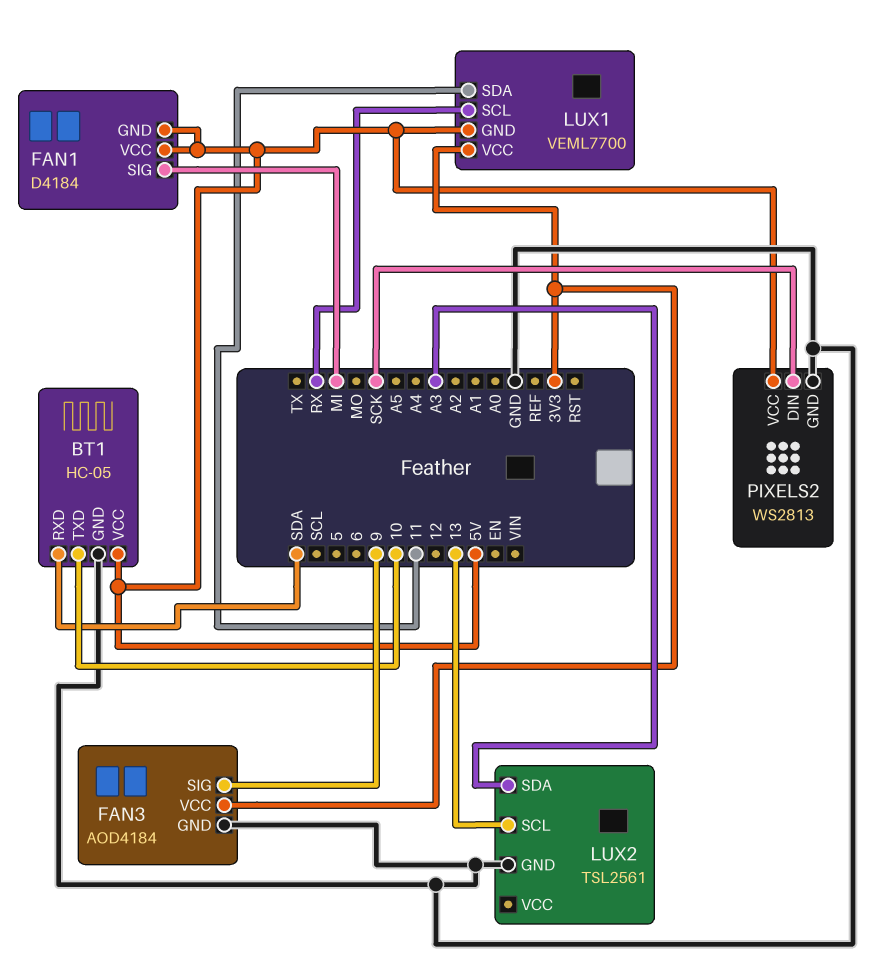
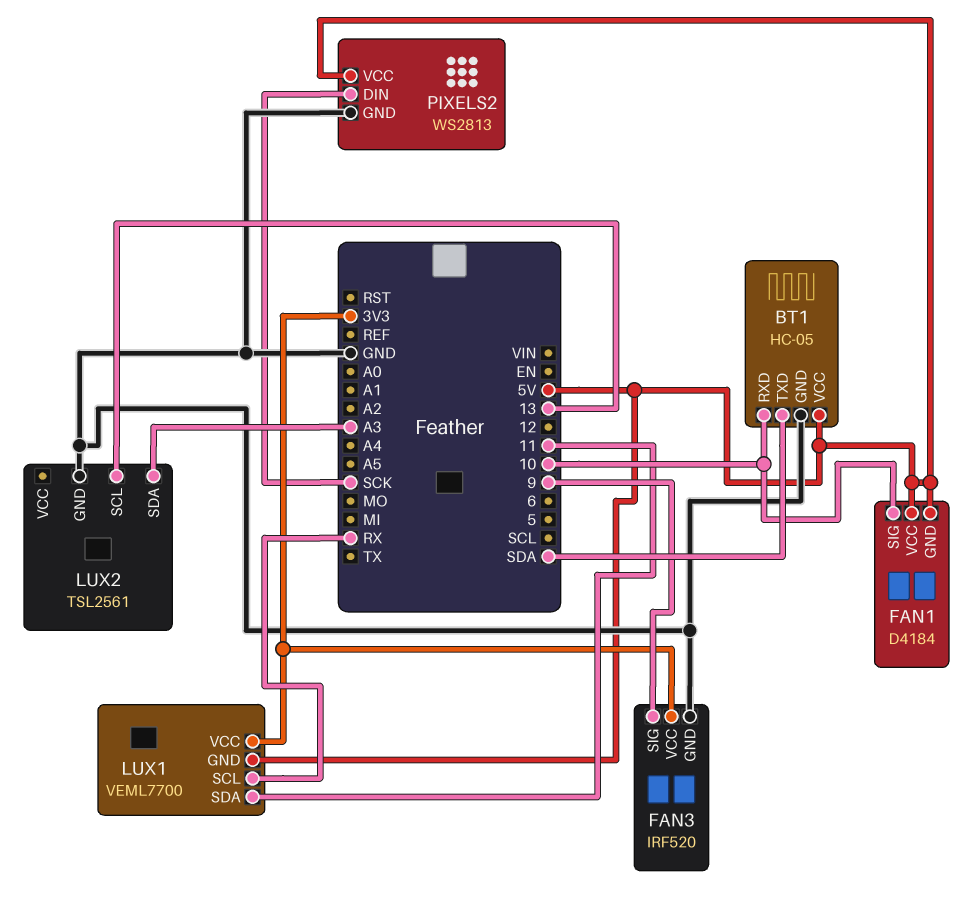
BT1 pin RXD: SDA -> 10
BT1 pin TXD: 10 -> SDA
FAN1 pin SIG: MI -> 10
FAN3: AOD4184 -> IRF520

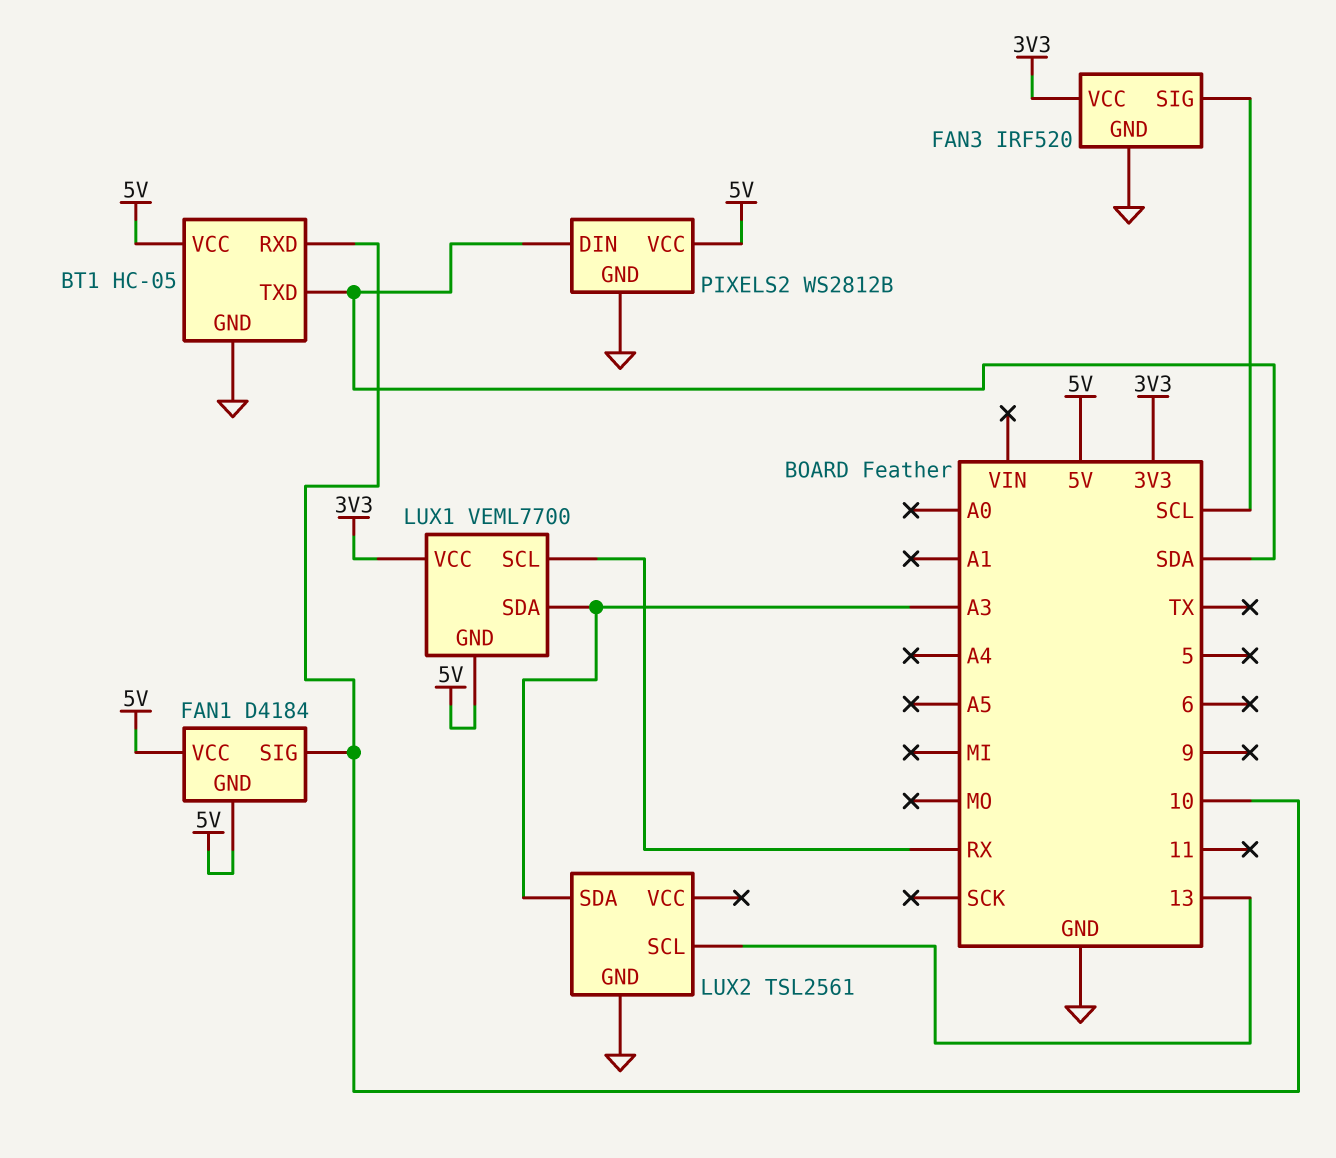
FAN3 pin SIG: 9 -> SCL
LUX1 pin SDA: 11 -> A3
PIXELS2: WS2813 -> WS2812B
PIXELS2 pin DIN: SCK -> SDA

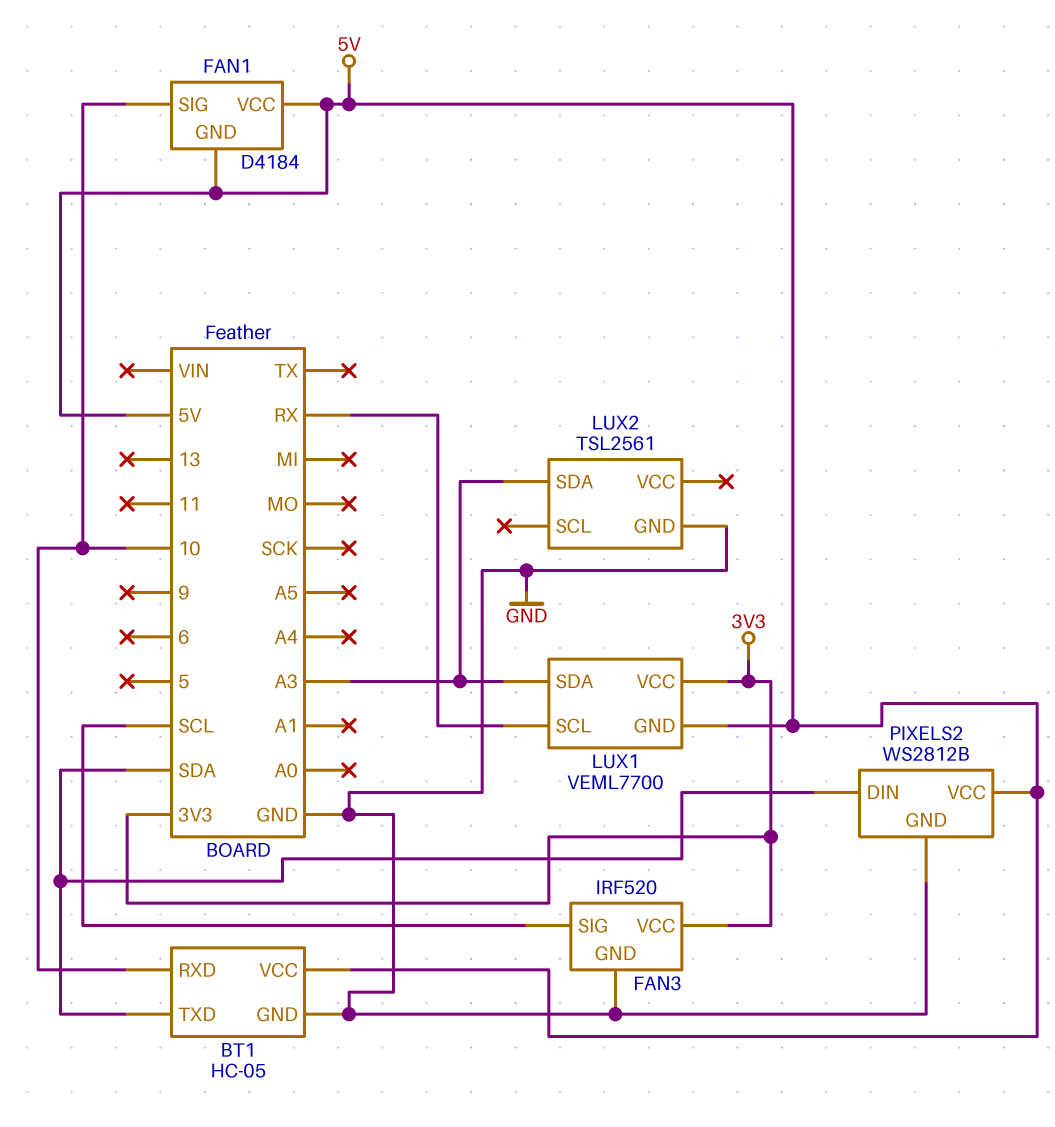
LUX2 pin SCL: 13 -> none

